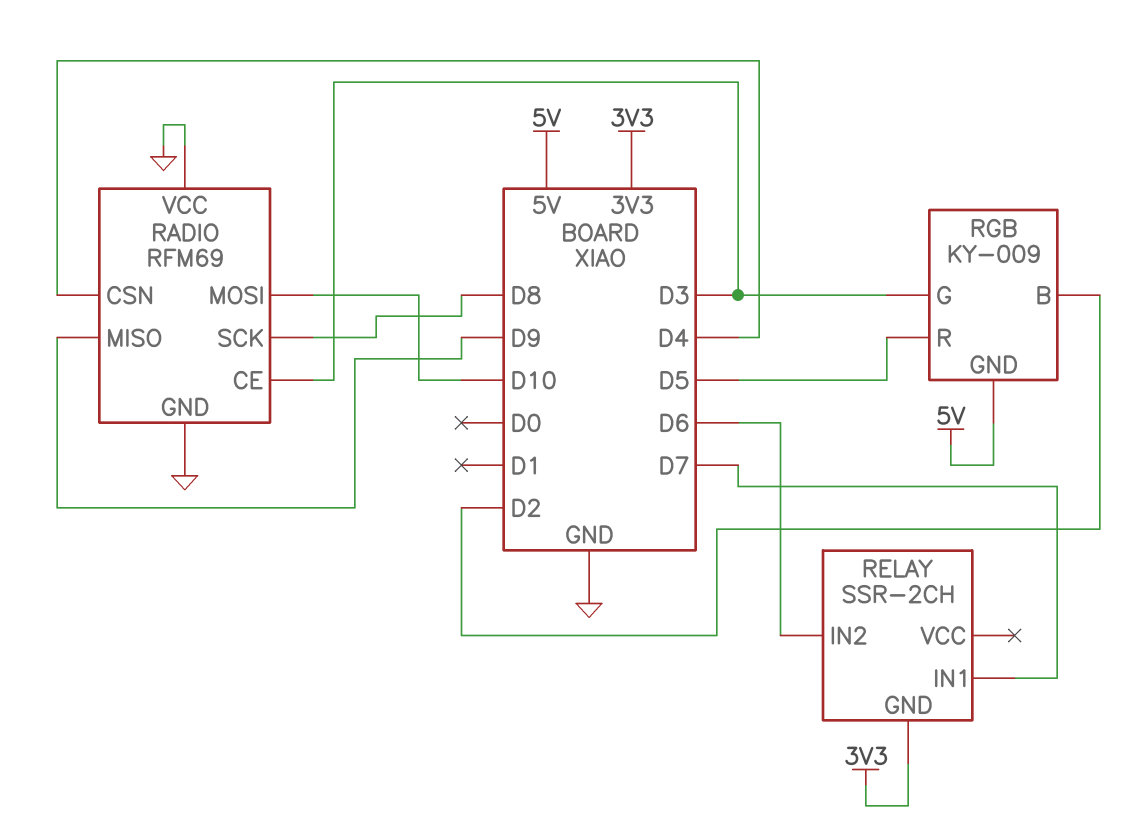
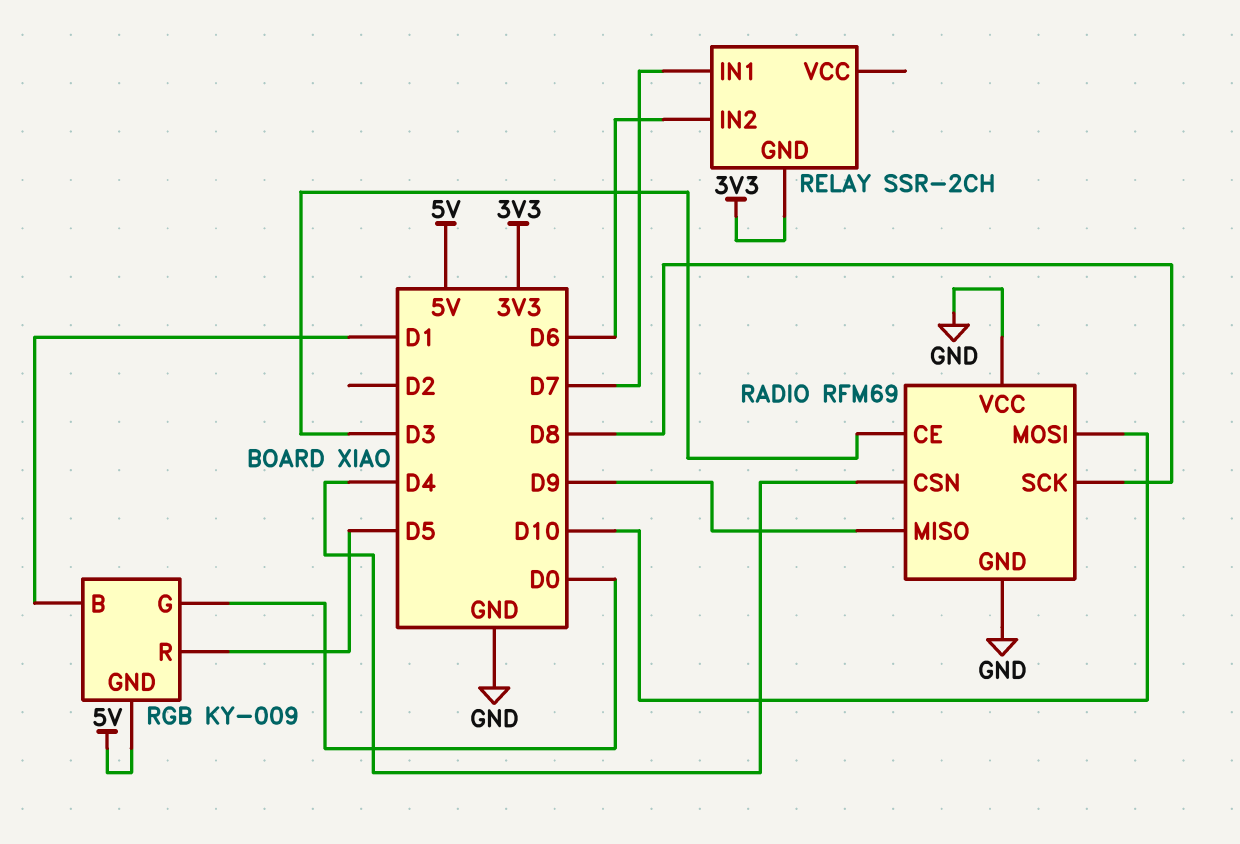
RGB pin B: D2 -> D1
RGB pin G: D3 -> D0

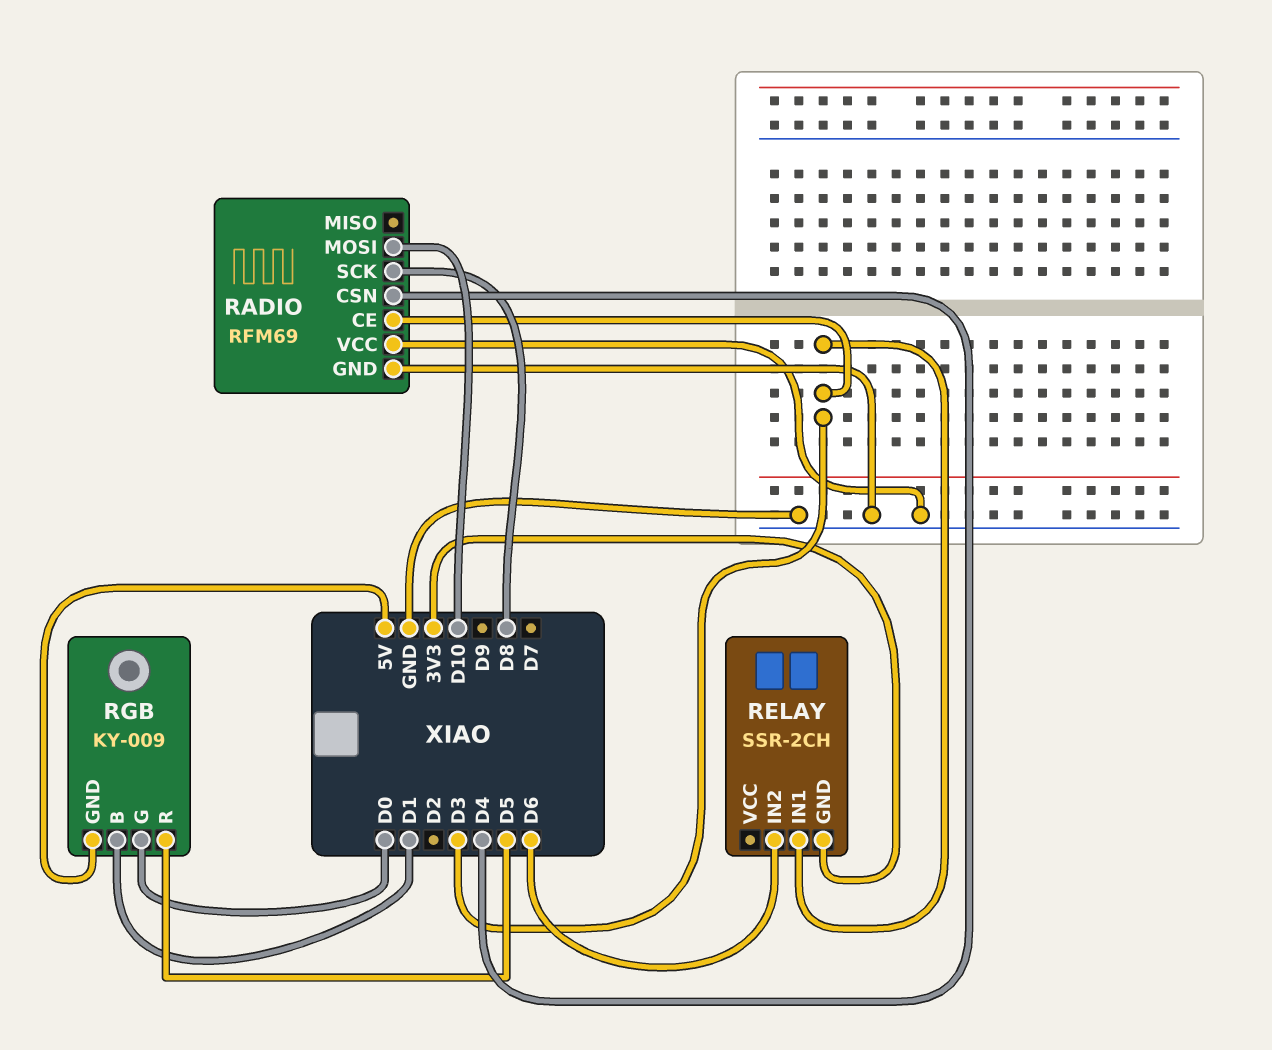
RADIO pin MISO: D9 -> none
RELAY pin IN1: D7 -> D3

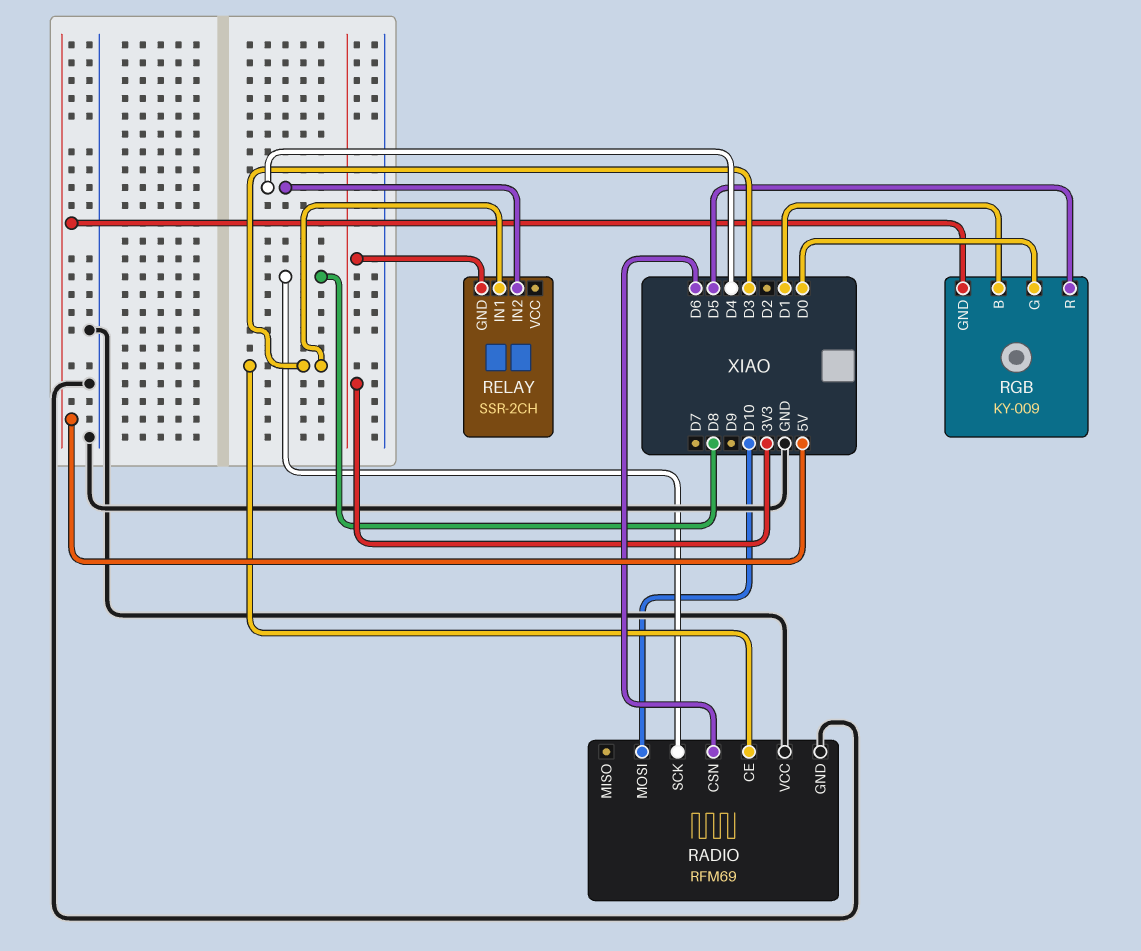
RADIO pin CSN: D4 -> D6
RELAY pin IN2: D6 -> D4

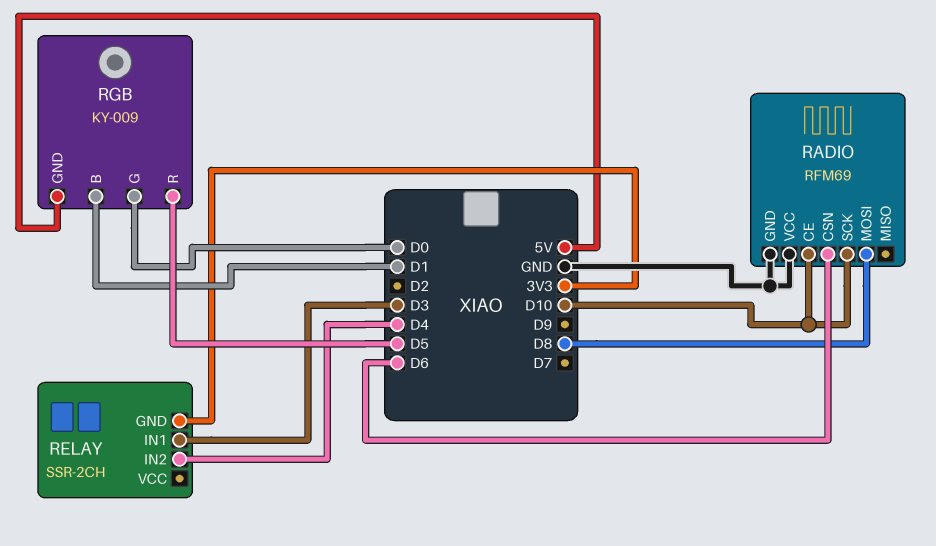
RADIO pin CE: D3 -> D10
RADIO pin MOSI: D10 -> D8
RADIO pin SCK: D8 -> D10

